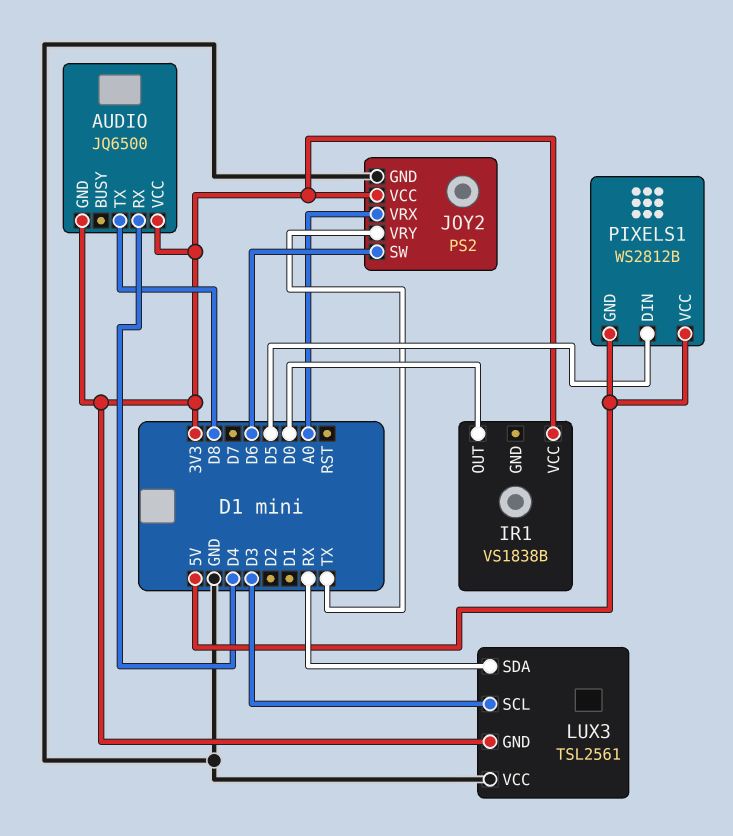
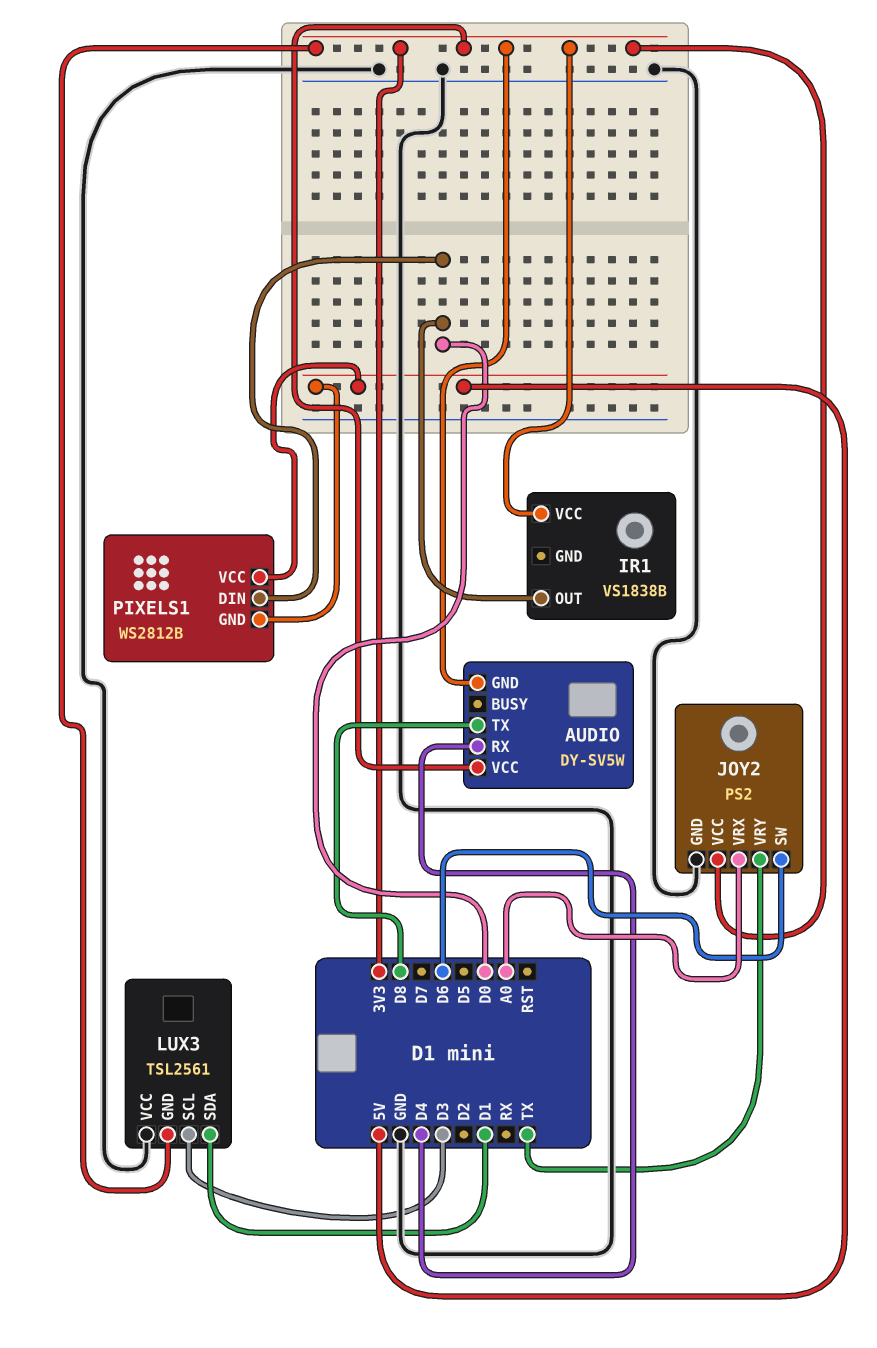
AUDIO: JQ6500 -> DY-SV5W
LUX3 pin SDA: RX -> D1
PIXELS1 pin DIN: D5 -> D0

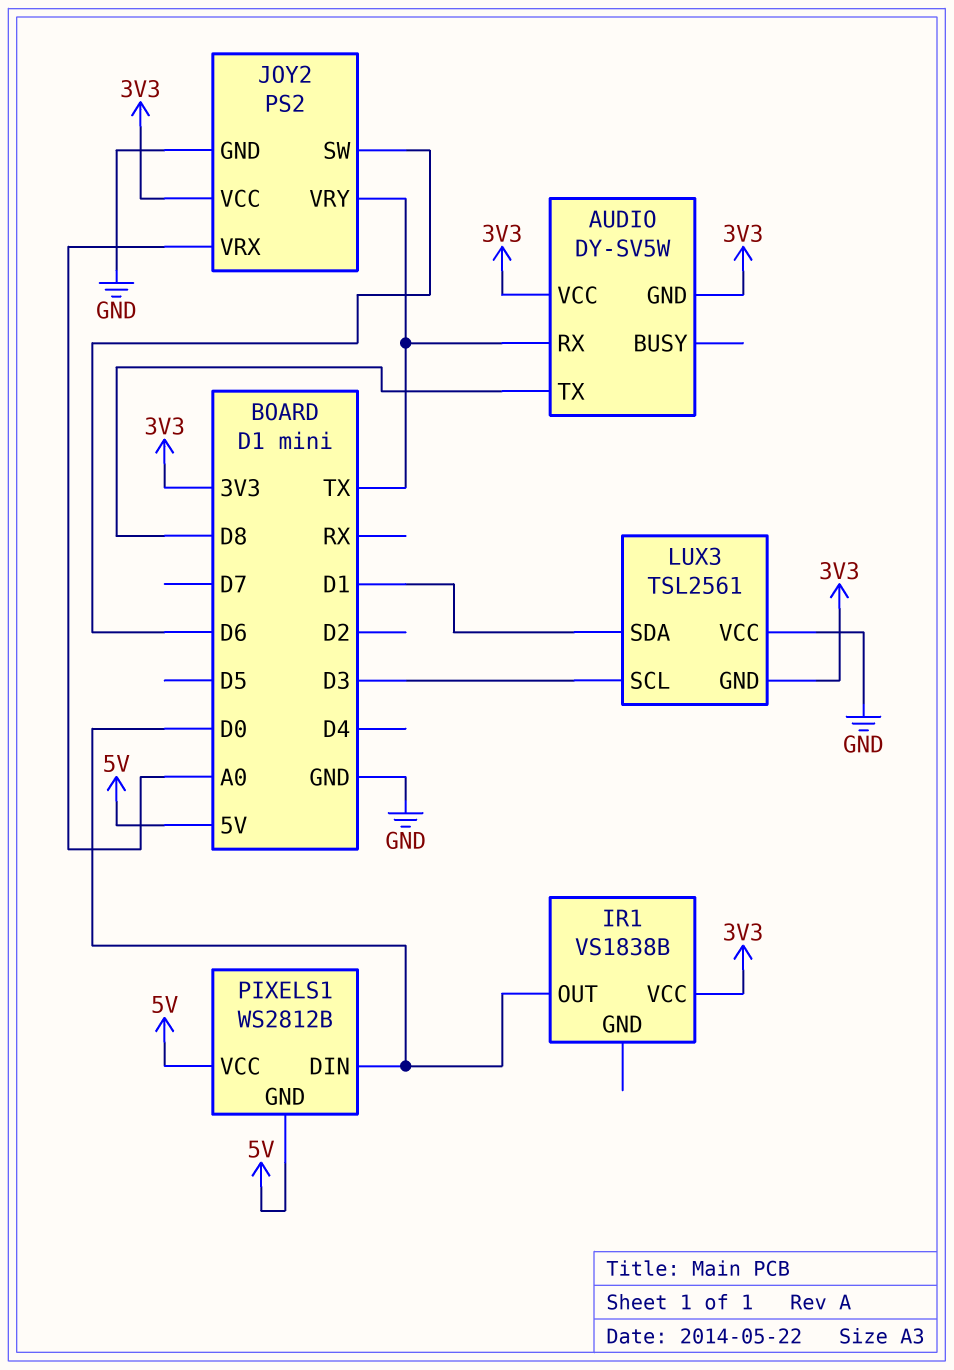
AUDIO pin RX: D4 -> TX

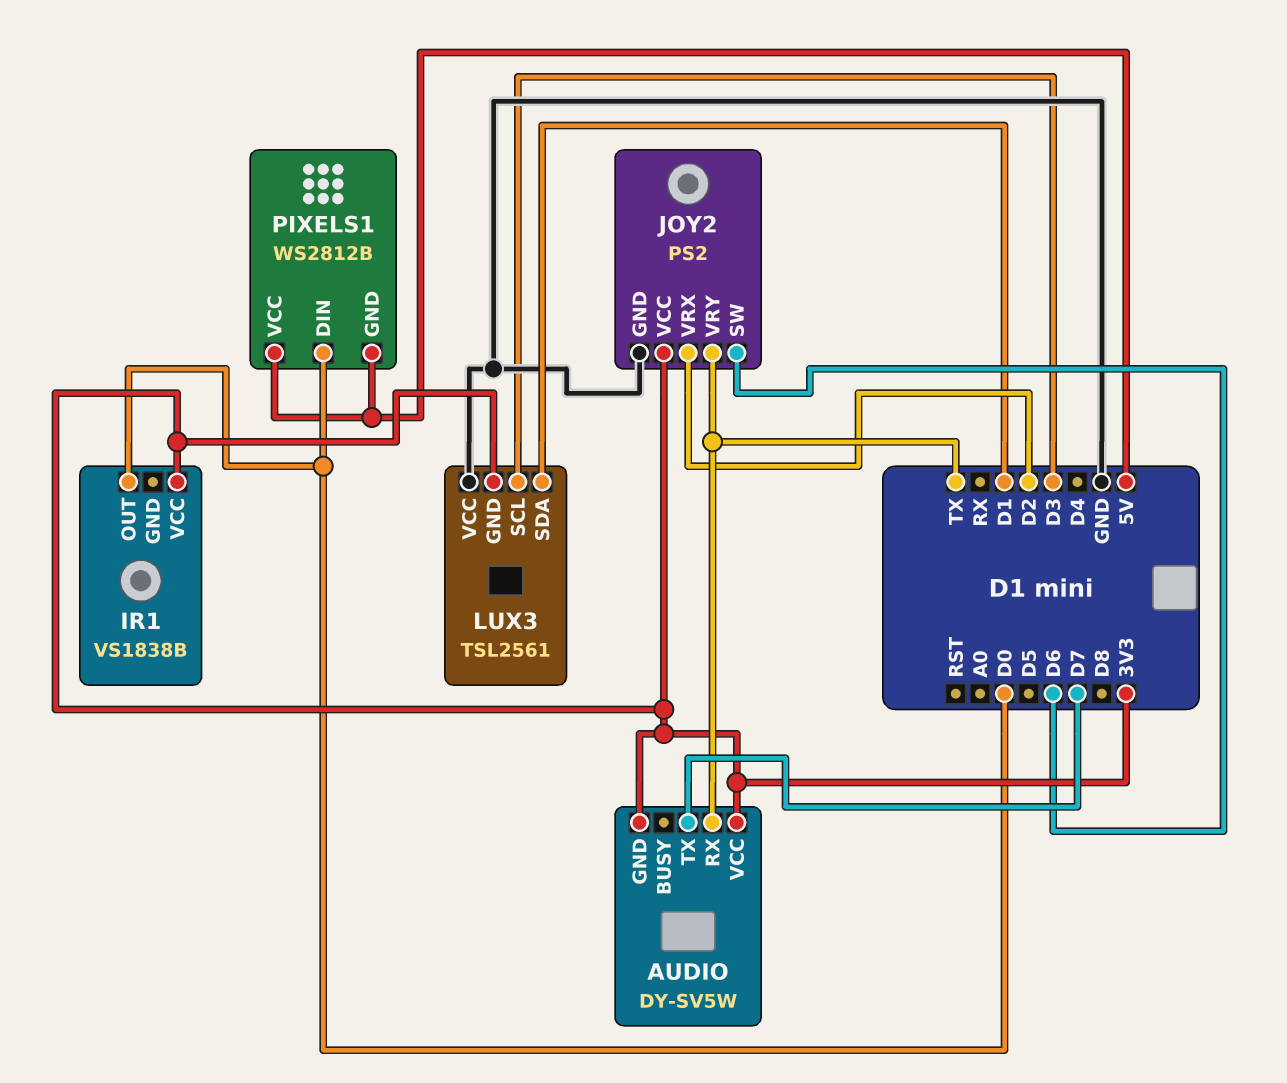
AUDIO pin TX: D8 -> D7
JOY2 pin VRX: A0 -> D2

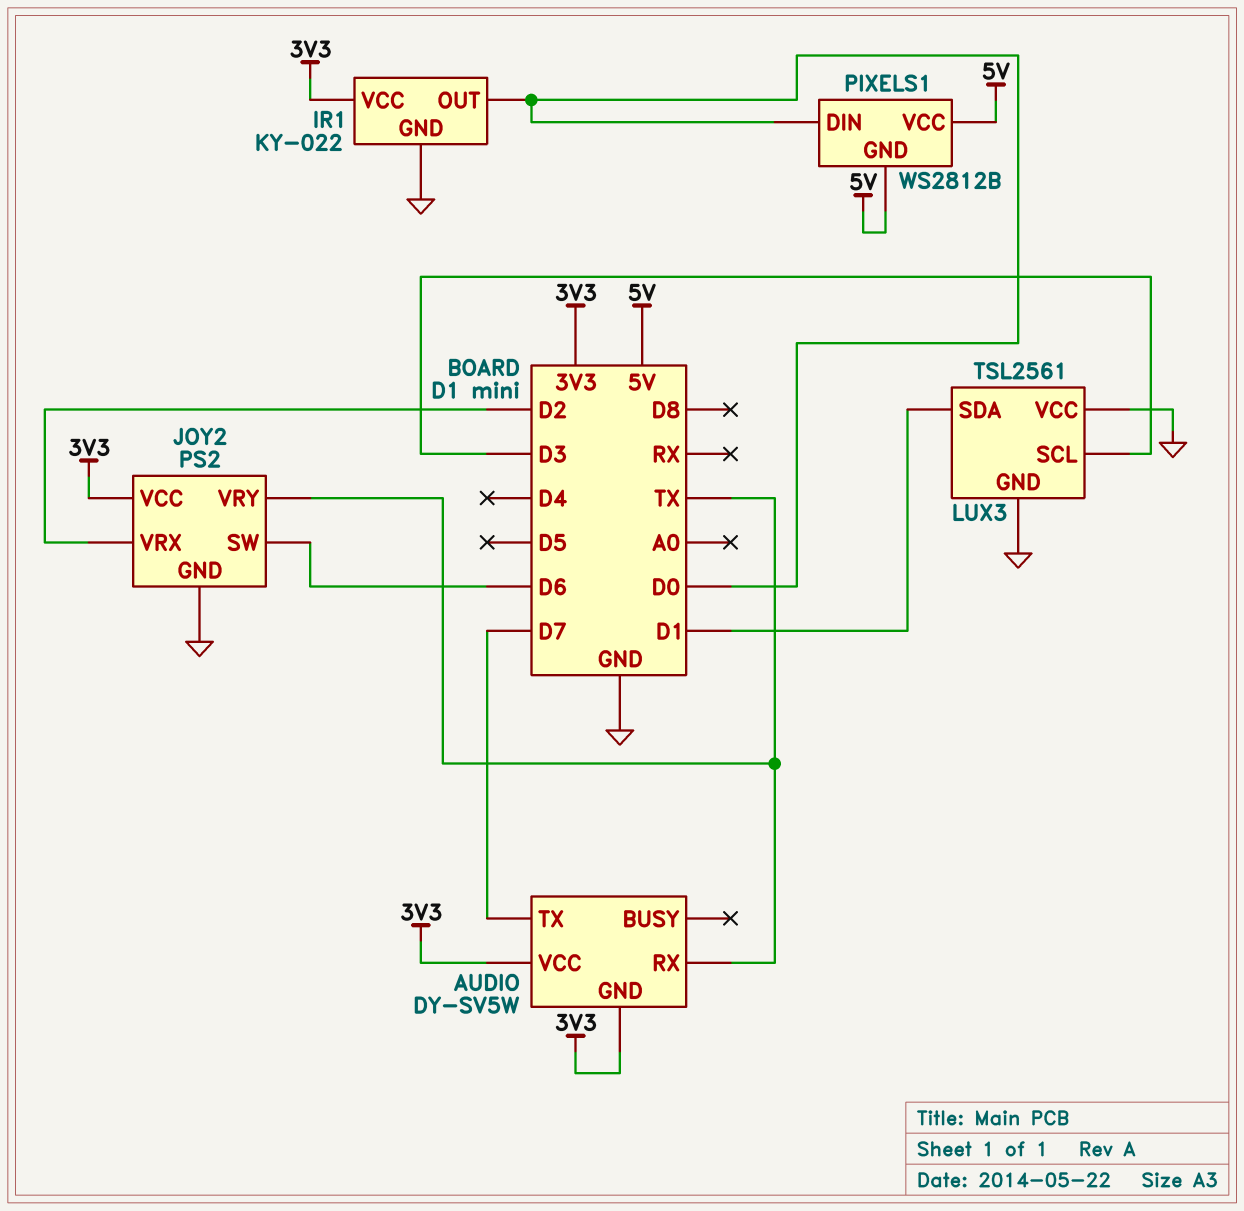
IR1: VS1838B -> KY-022
IR1 pin GND: none -> GND
LUX3 pin GND: 3V3 -> GND

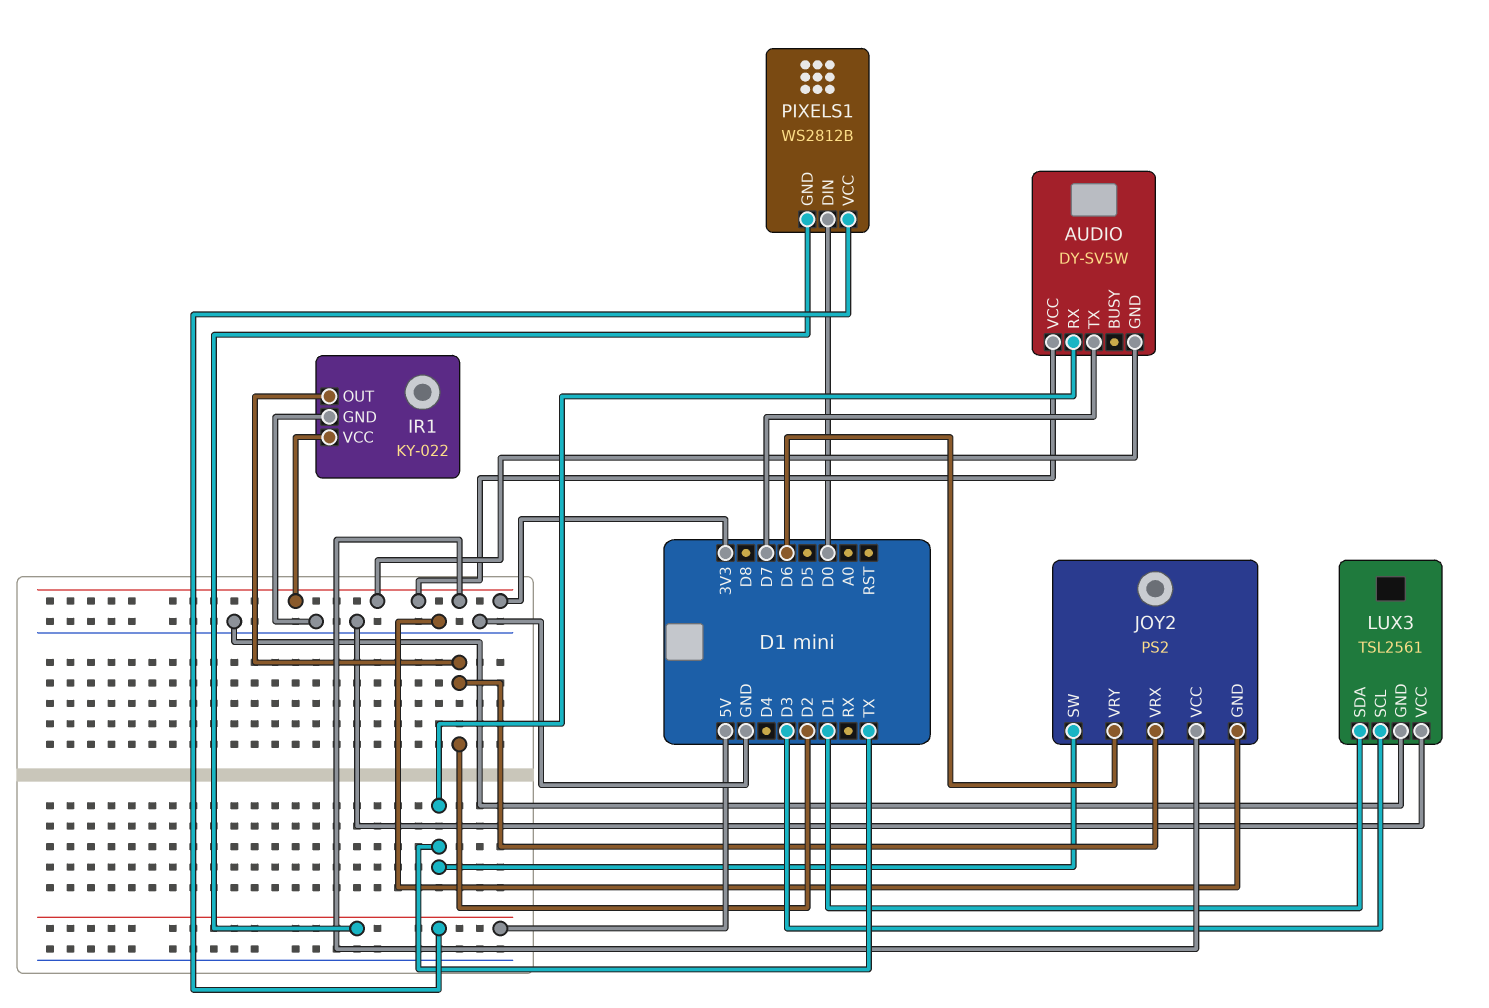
IR1 pin OUT: D0 -> D2
JOY2 pin SW: D6 -> TX
JOY2 pin VRY: TX -> D6

